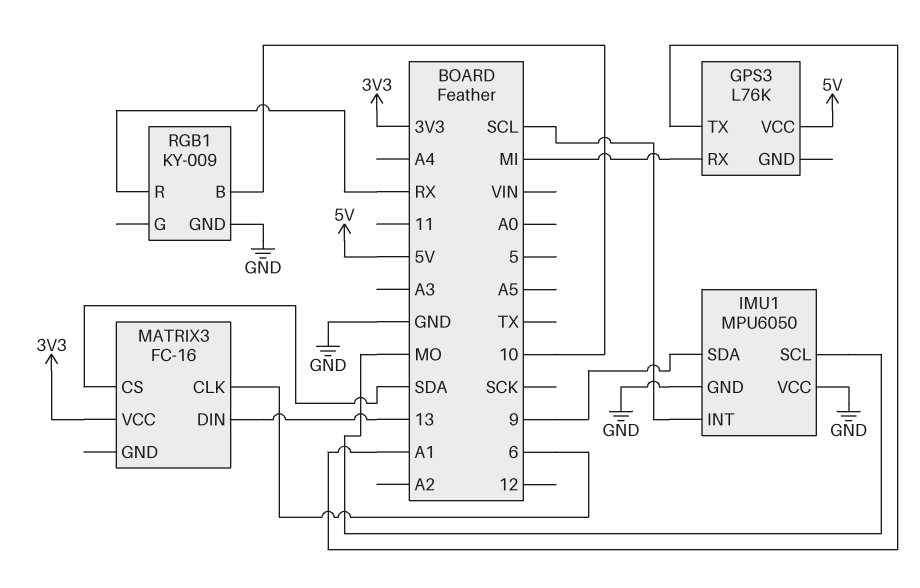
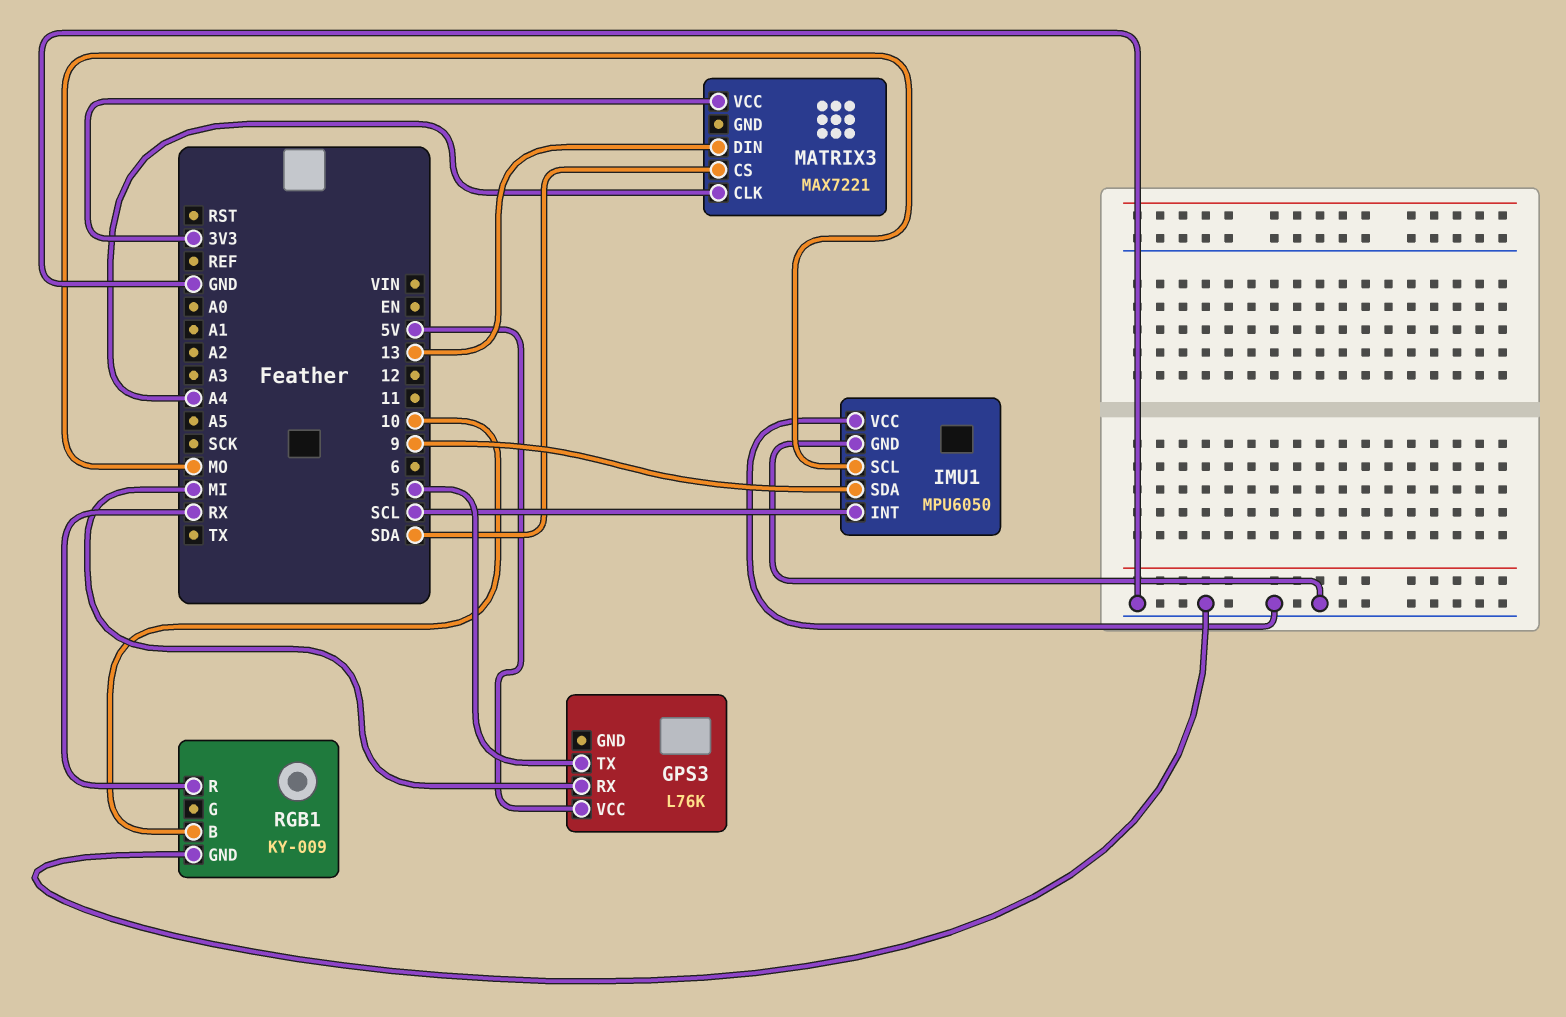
GPS3 pin TX: A1 -> 5
MATRIX3: FC-16 -> MAX7221
MATRIX3 pin CLK: 6 -> A4

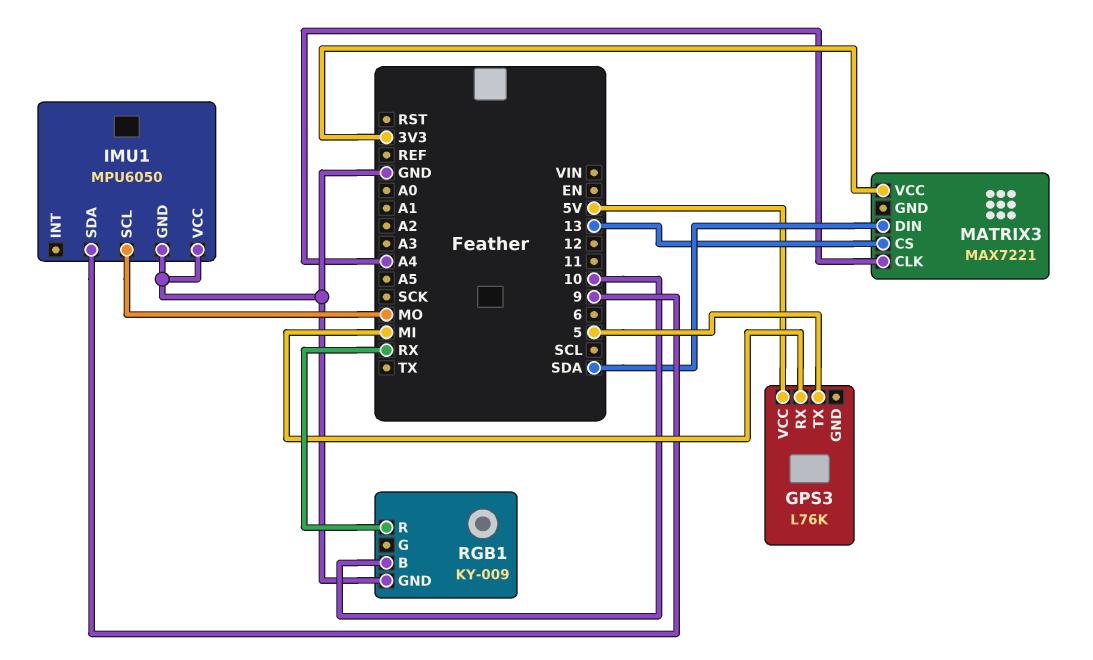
IMU1 pin INT: SCL -> none
MATRIX3 pin CS: SDA -> 13
MATRIX3 pin DIN: 13 -> SDA

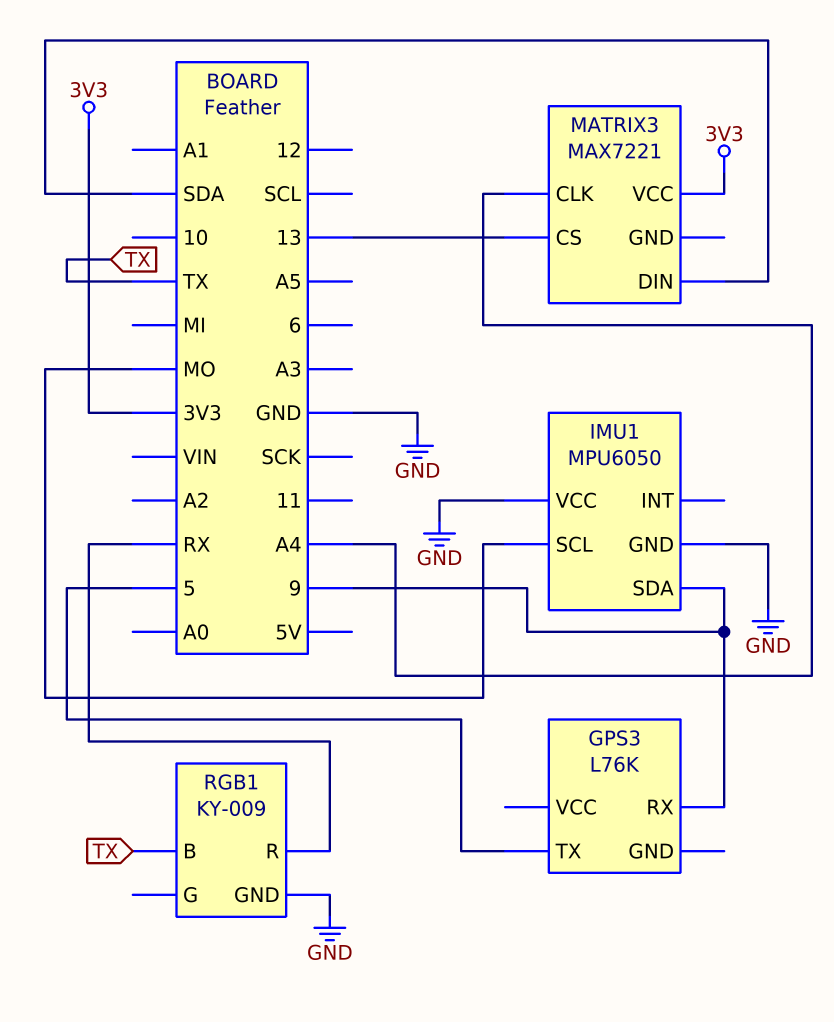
GPS3 pin RX: MI -> 9
GPS3 pin VCC: 5V -> none
RGB1 pin B: 10 -> TX

